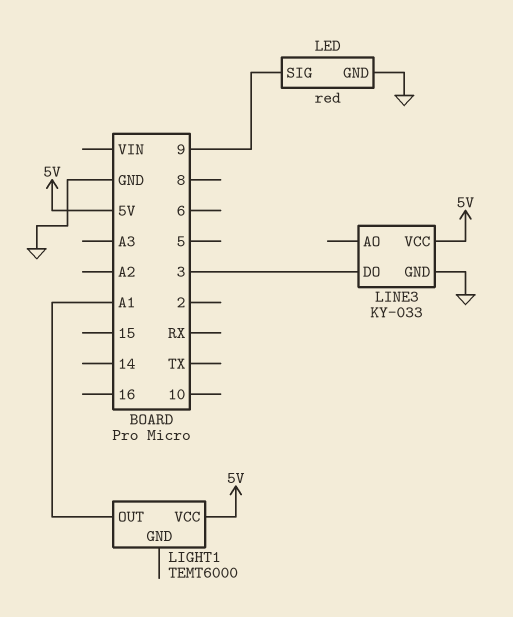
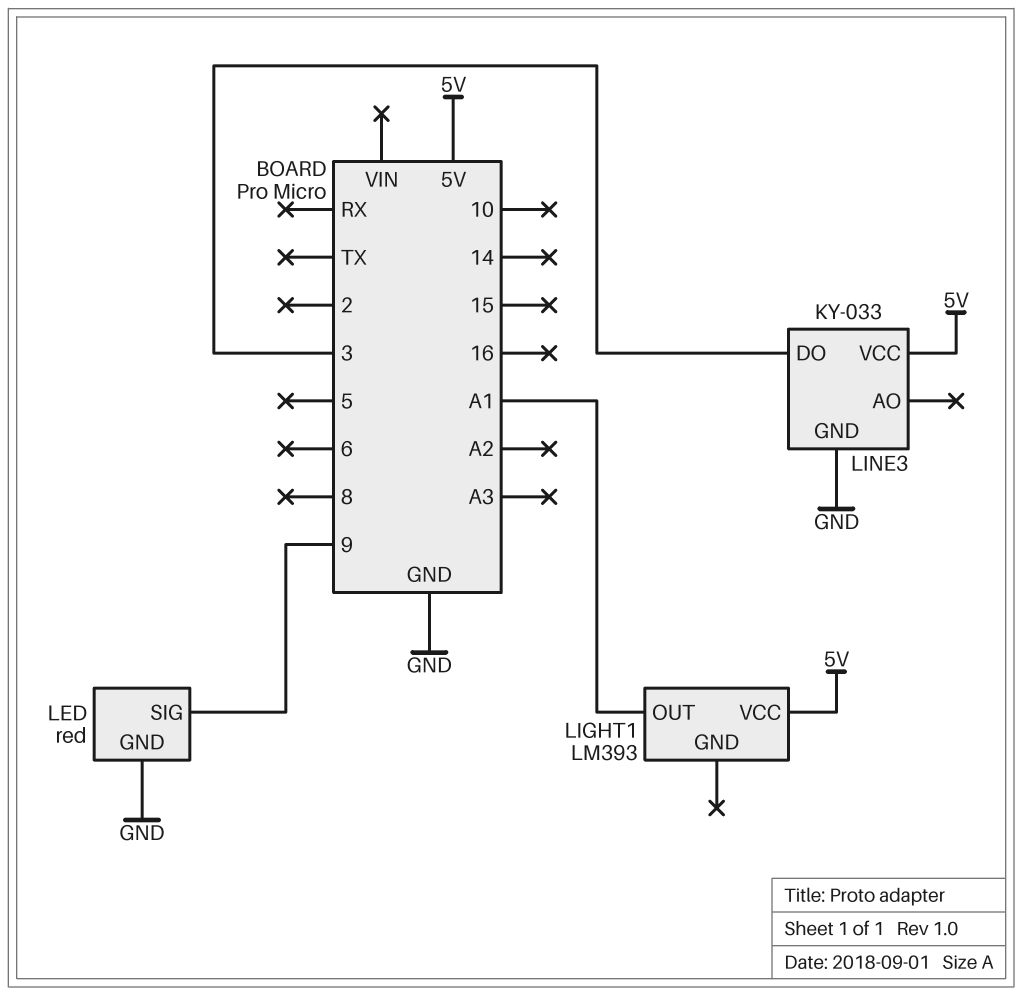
LIGHT1: TEMT6000 -> LM393

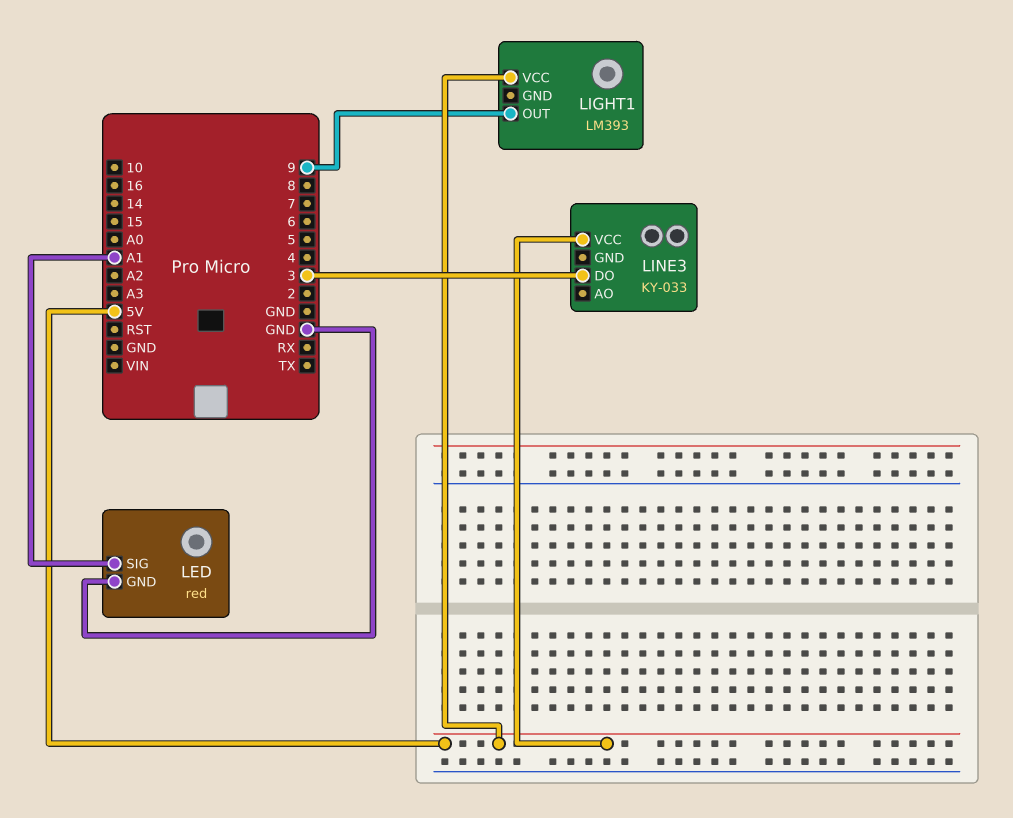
LED pin SIG: 9 -> A1
LIGHT1 pin OUT: A1 -> 9
LINE3 pin GND: GND -> none

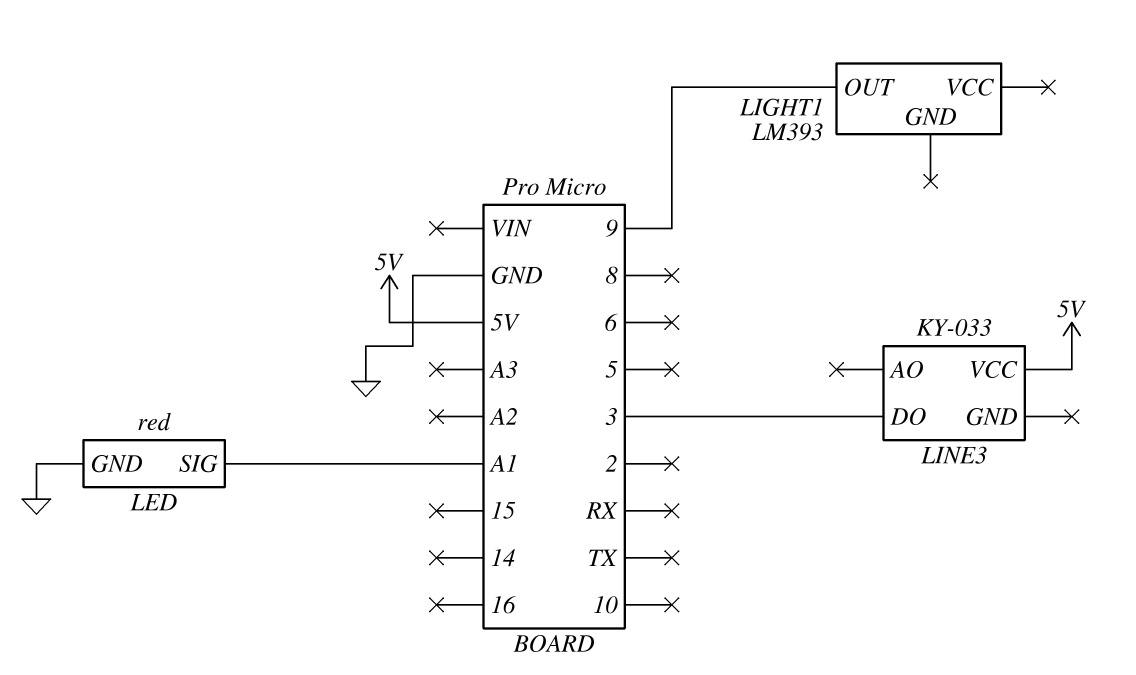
LIGHT1 pin VCC: 5V -> none

